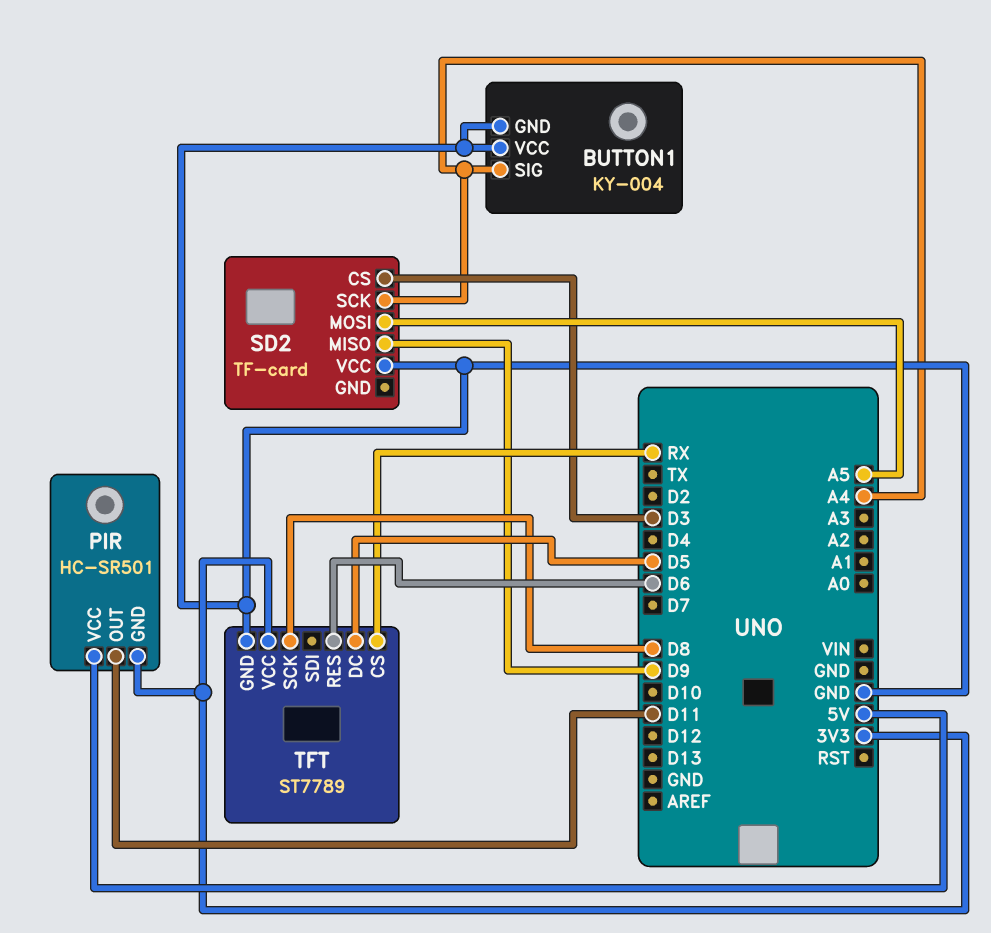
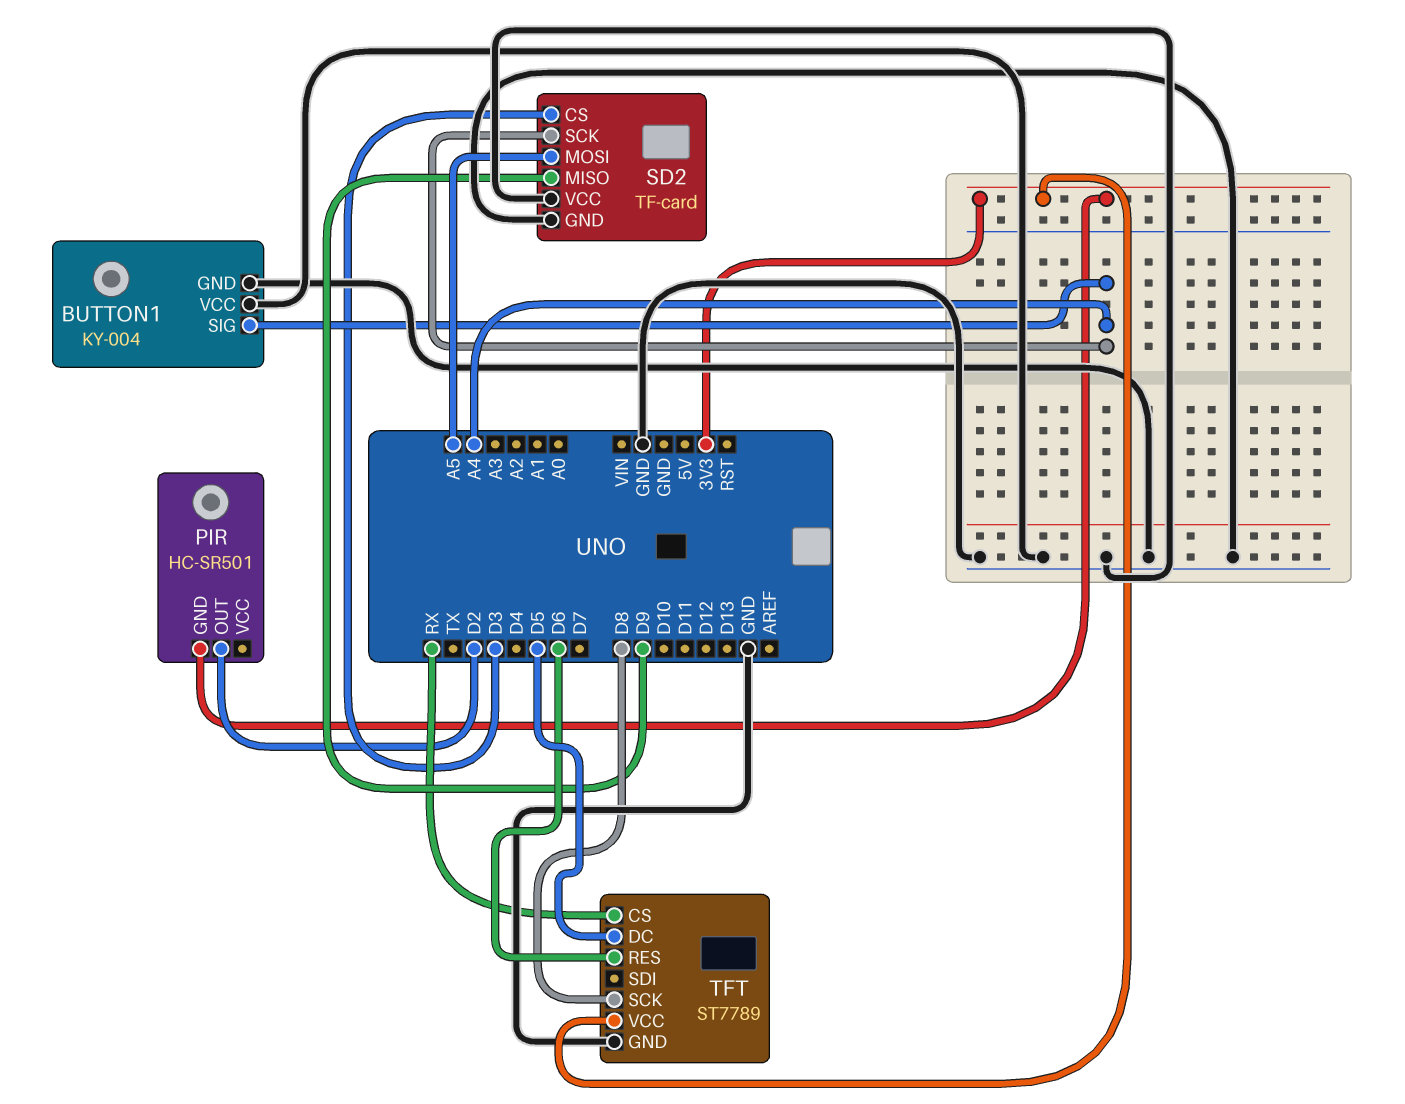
PIR pin OUT: D11 -> D2
PIR pin VCC: 5V -> none
SD2 pin GND: none -> GND

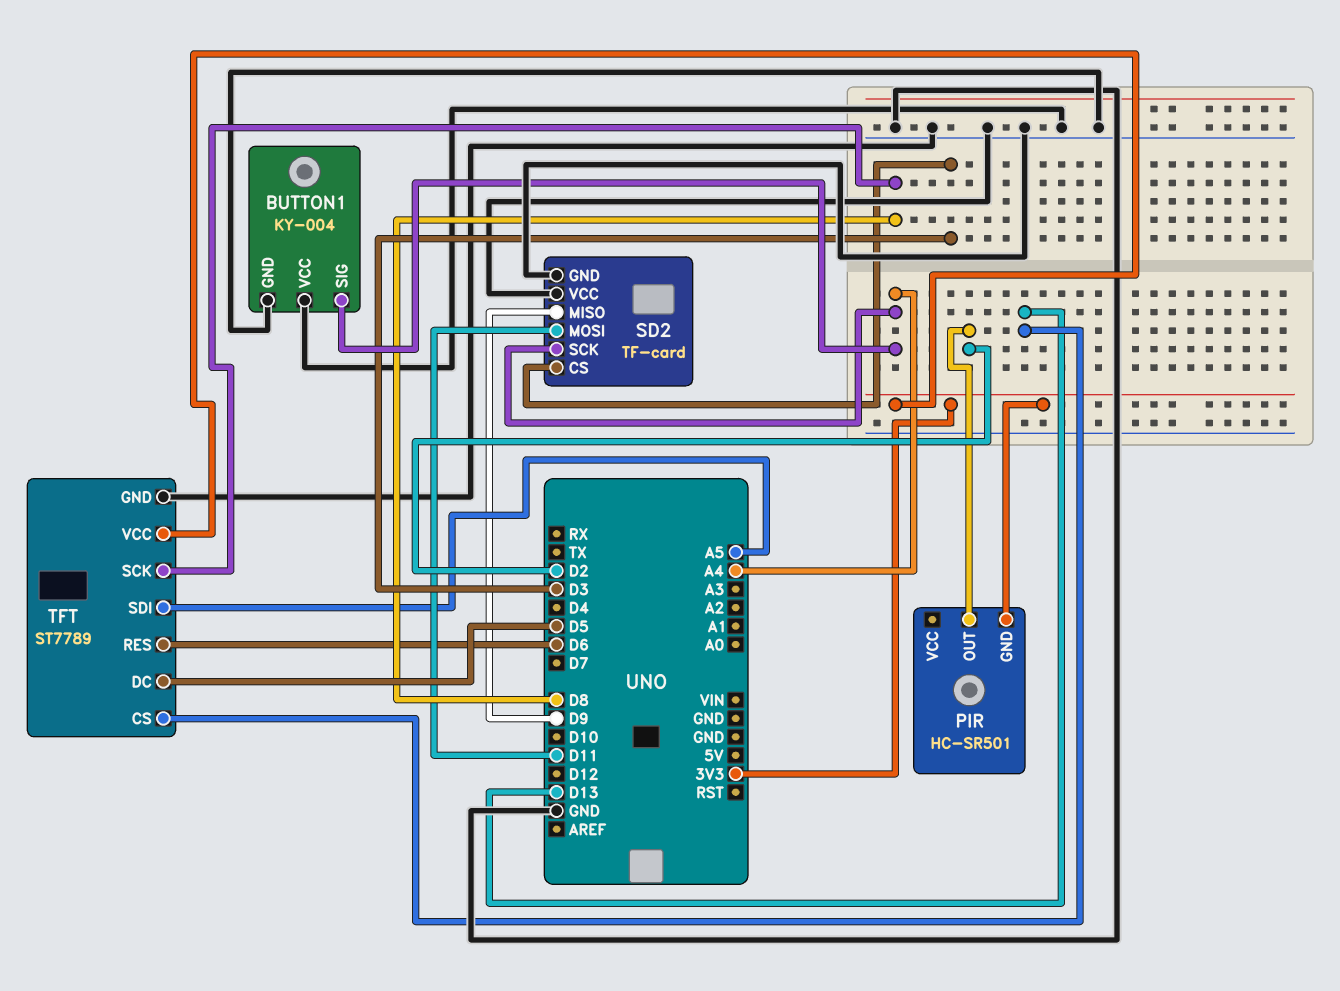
SD2 pin MOSI: A5 -> D11
TFT pin CS: RX -> D13
TFT pin SDI: none -> A5

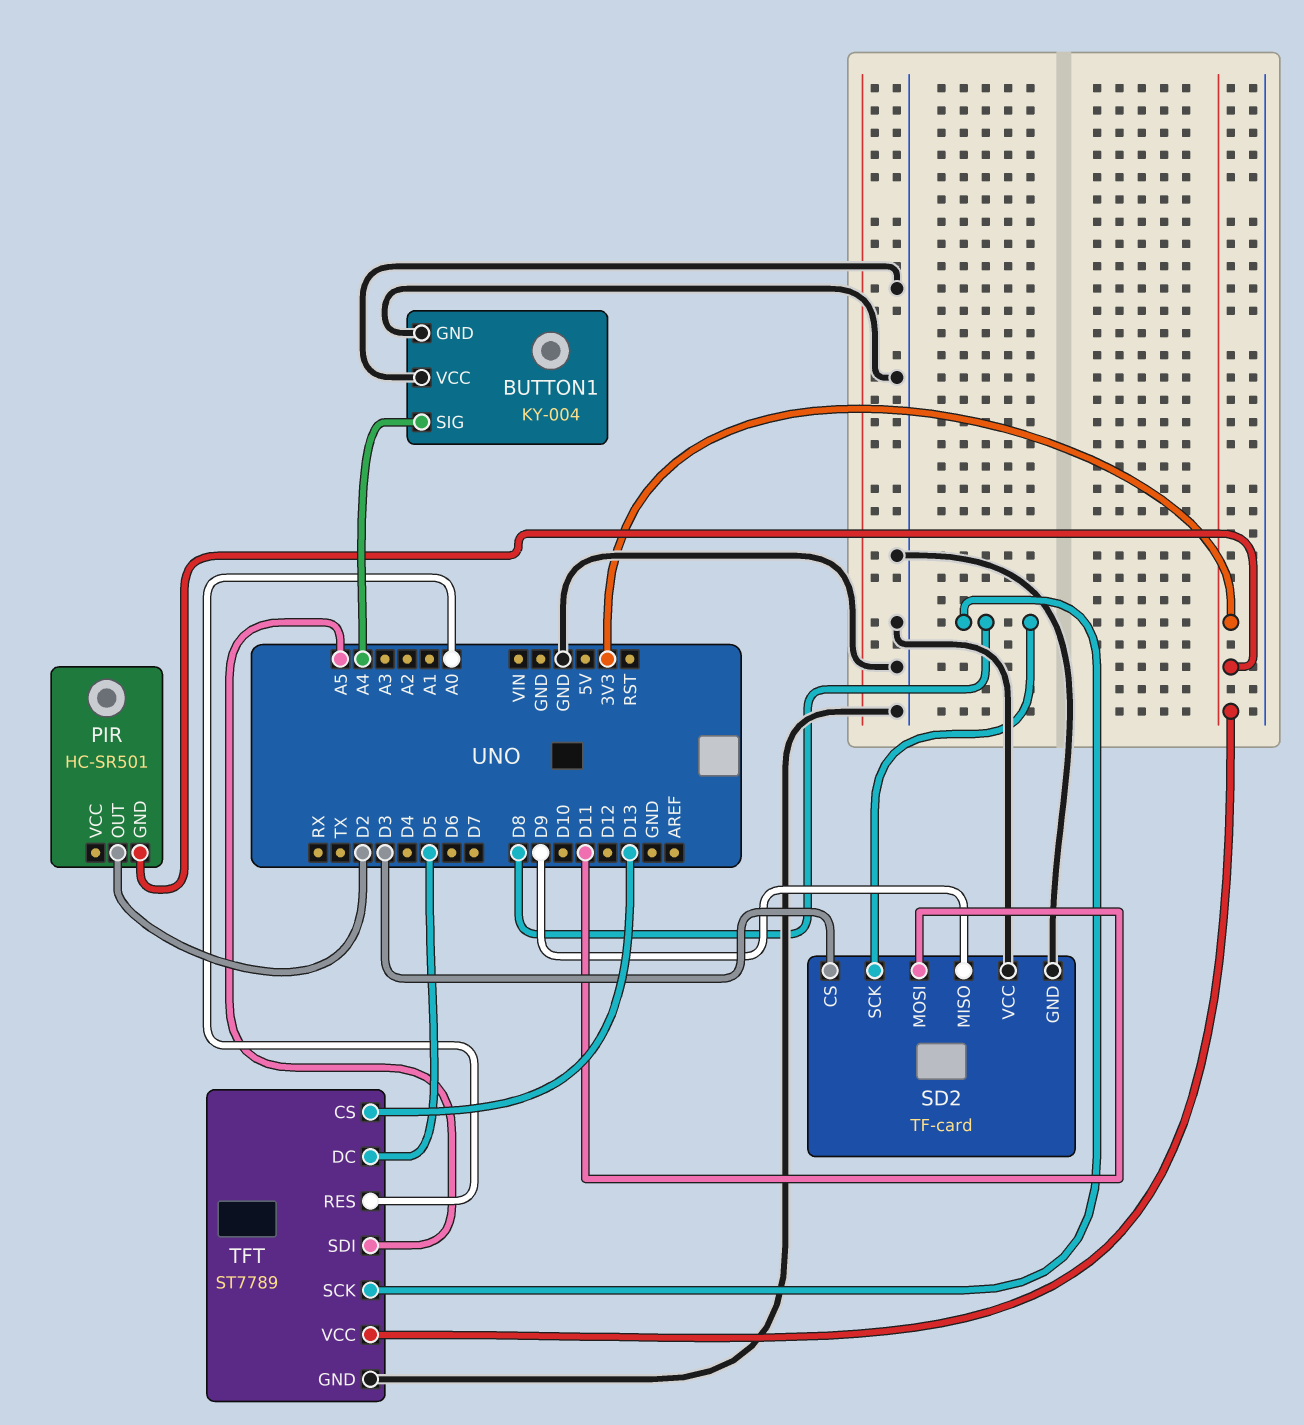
SD2 pin SCK: A4 -> D8
TFT pin RES: D6 -> A0

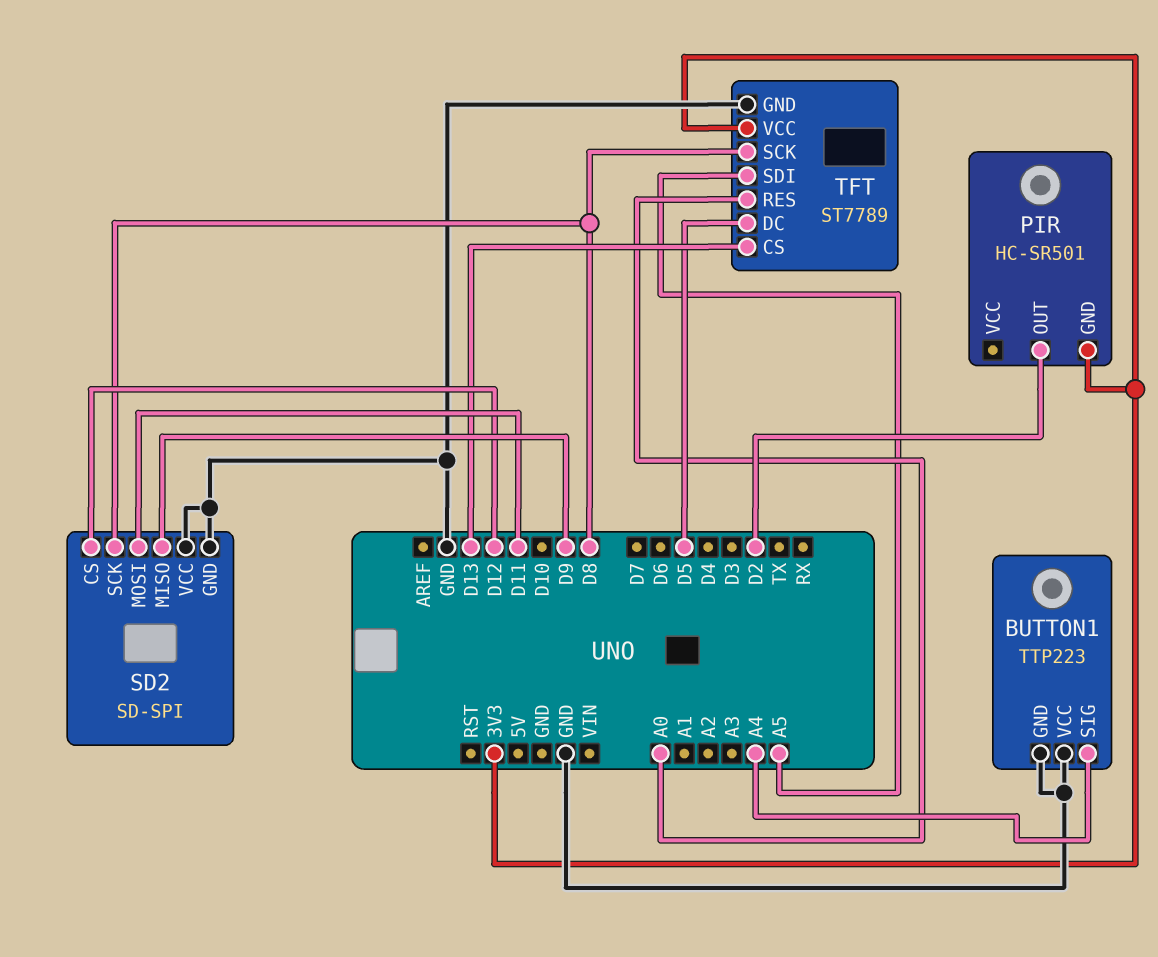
BUTTON1: KY-004 -> TTP223
SD2: TF-card -> SD-SPI
SD2 pin CS: D3 -> D12

